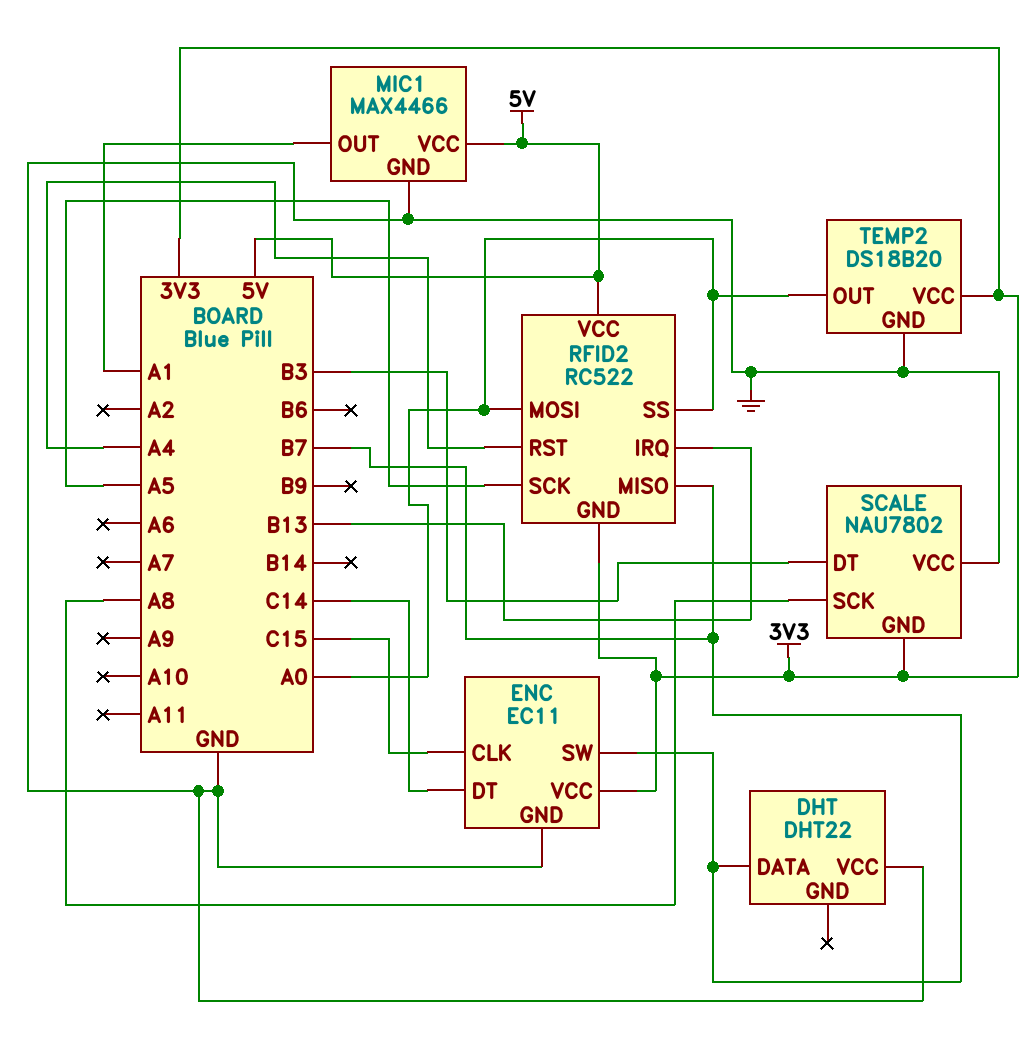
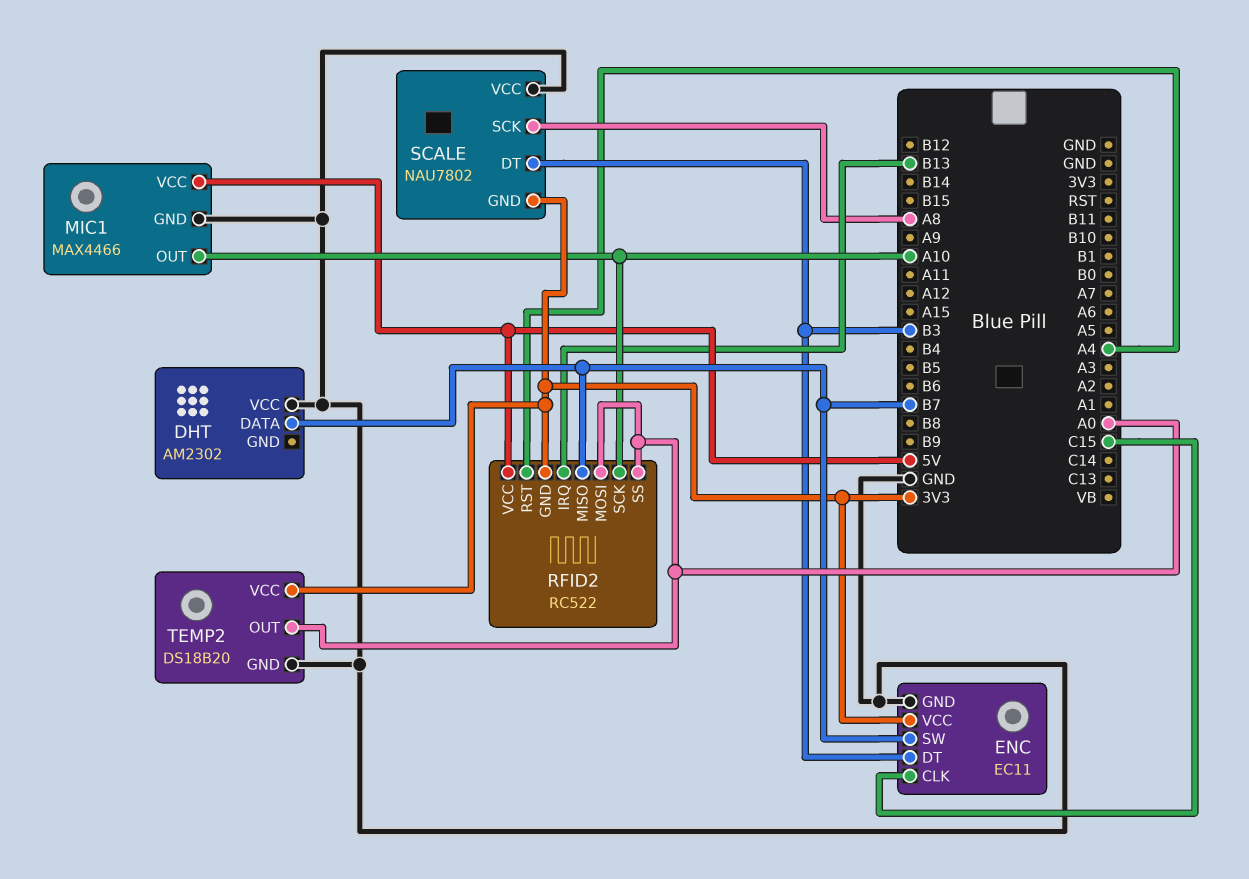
DHT: DHT22 -> AM2302
ENC pin DT: C14 -> B3
MIC1 pin OUT: A1 -> A10
RFID2 pin SCK: A5 -> A10

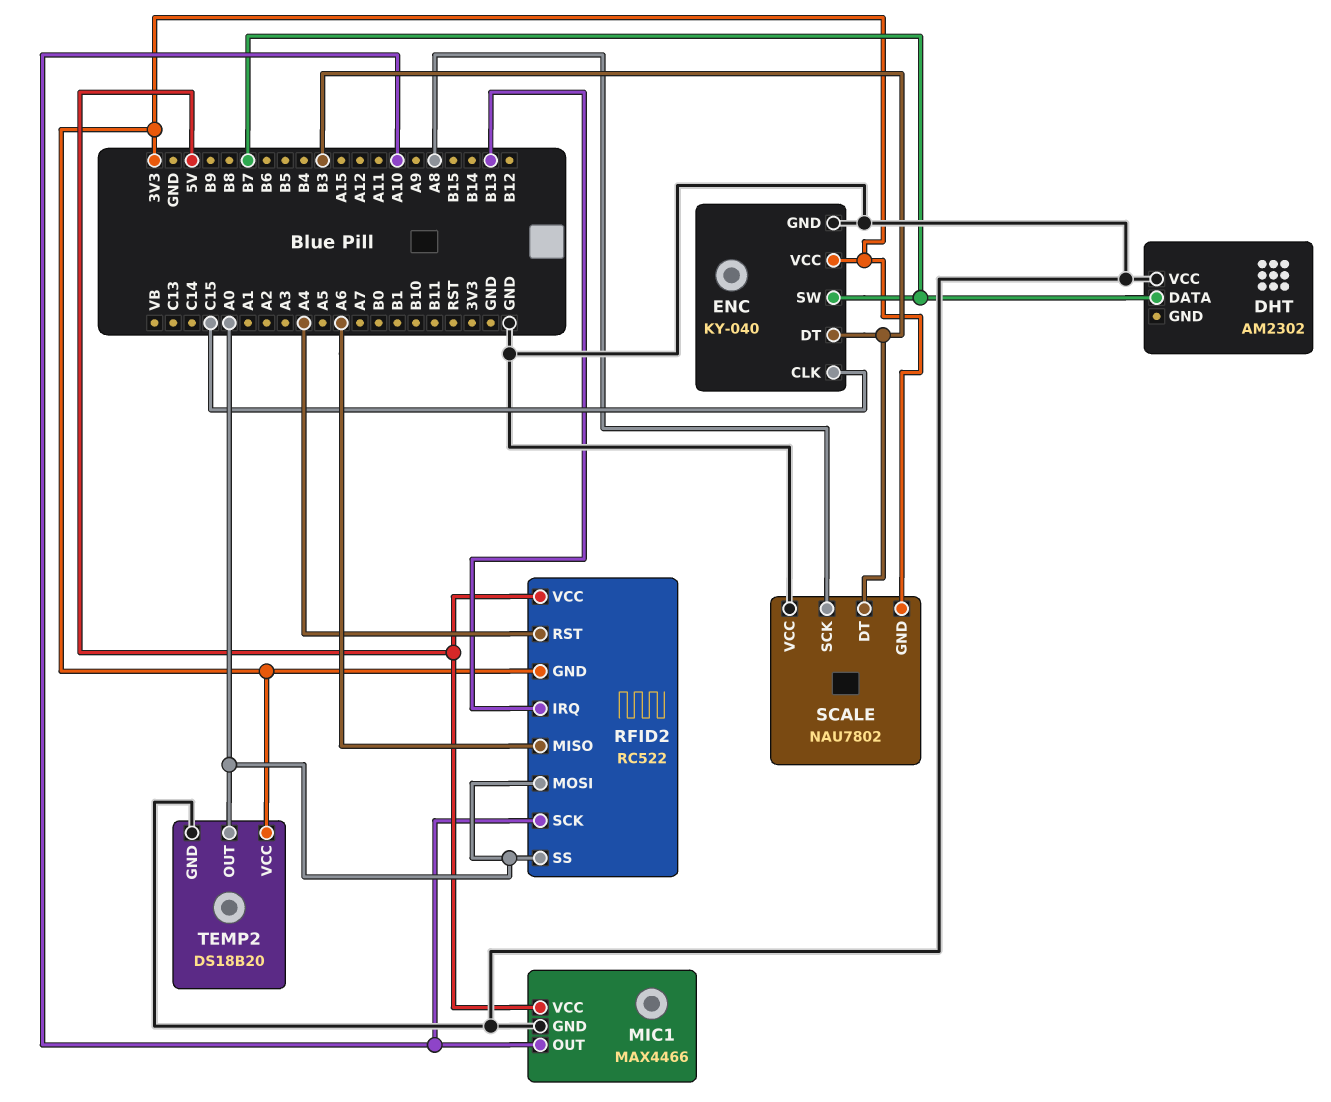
ENC: EC11 -> KY-040
RFID2 pin MISO: B7 -> A6

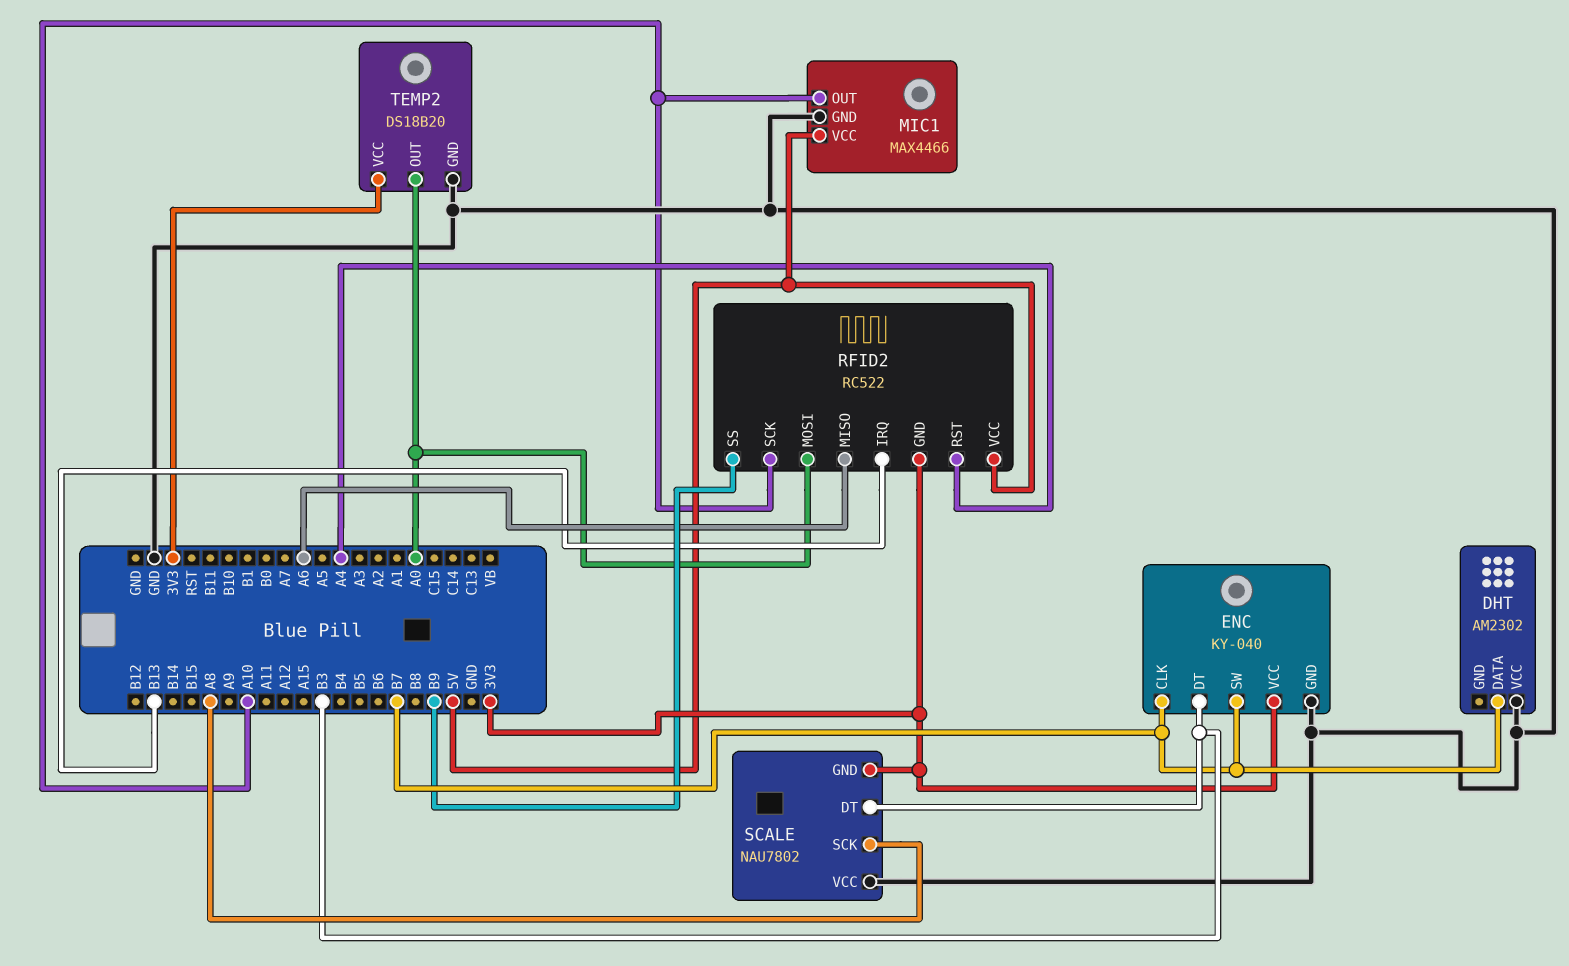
ENC pin CLK: C15 -> B7
RFID2 pin SS: A0 -> B9

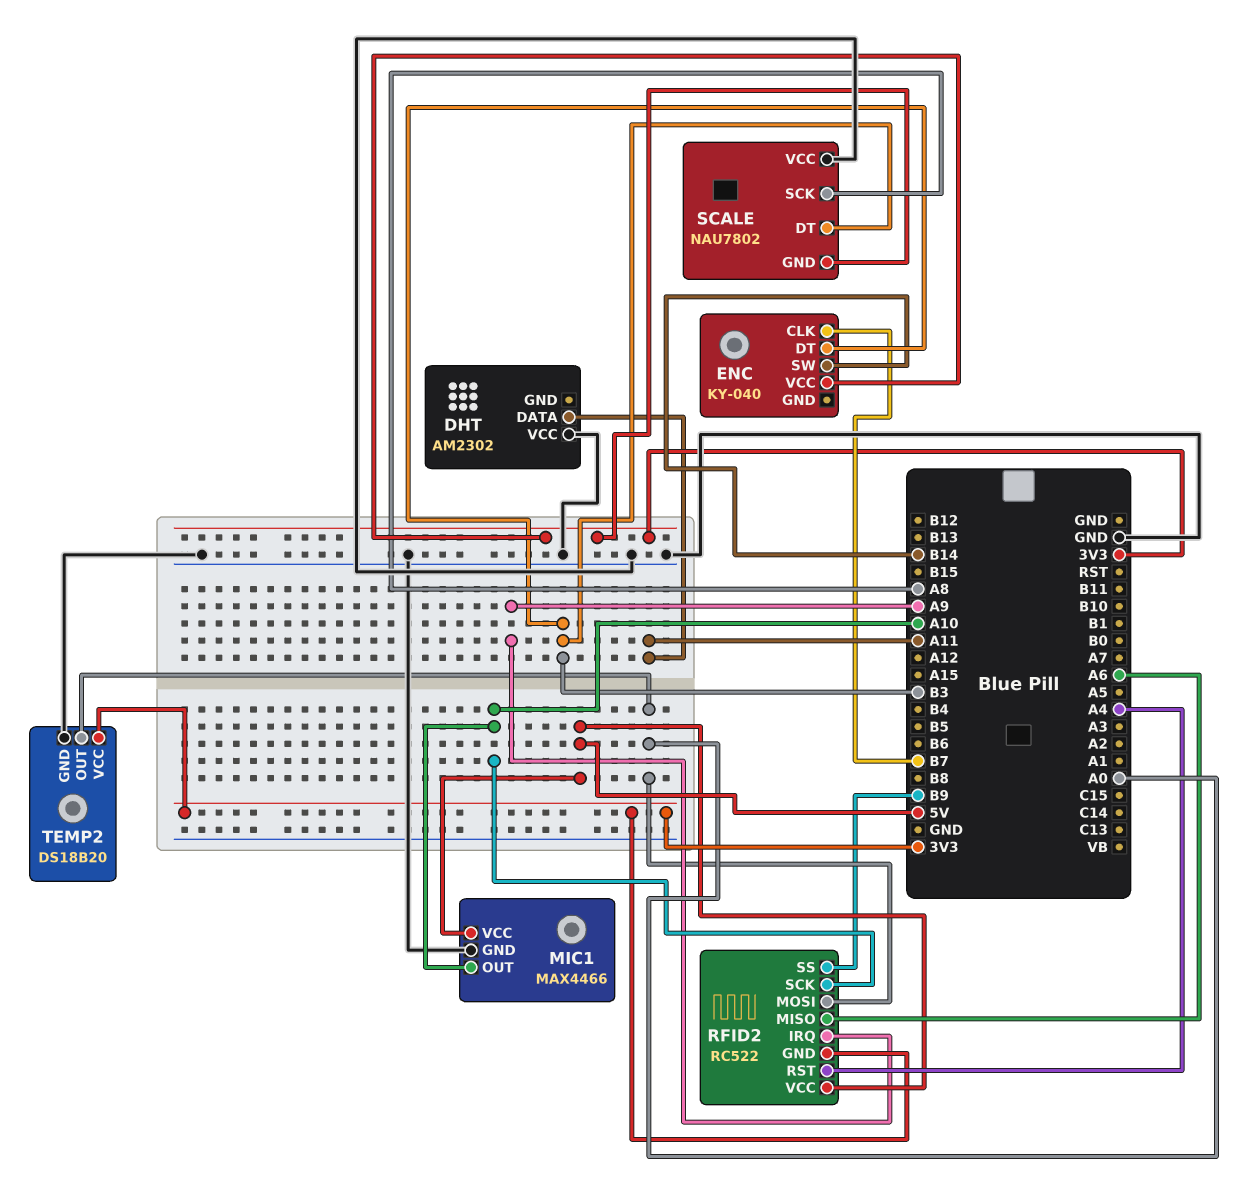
DHT pin DATA: B7 -> A11
ENC pin GND: GND -> none
ENC pin SW: B7 -> B14
RFID2 pin IRQ: B13 -> A9

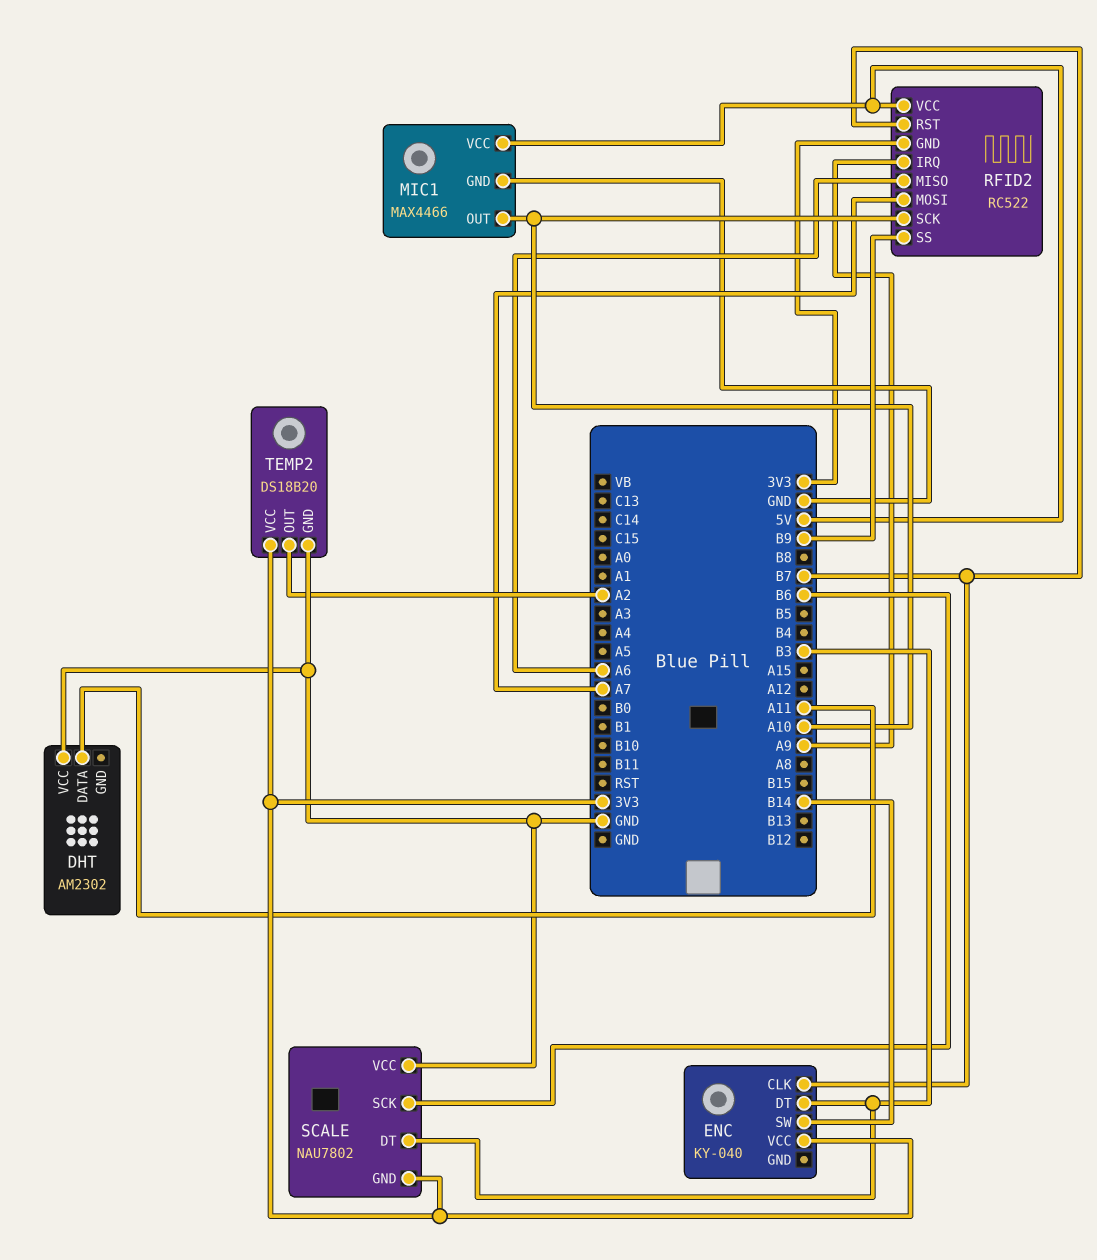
RFID2 pin MOSI: A0 -> A7
RFID2 pin RST: A4 -> B7
SCALE pin SCK: A8 -> B6
TEMP2 pin OUT: A0 -> A2

